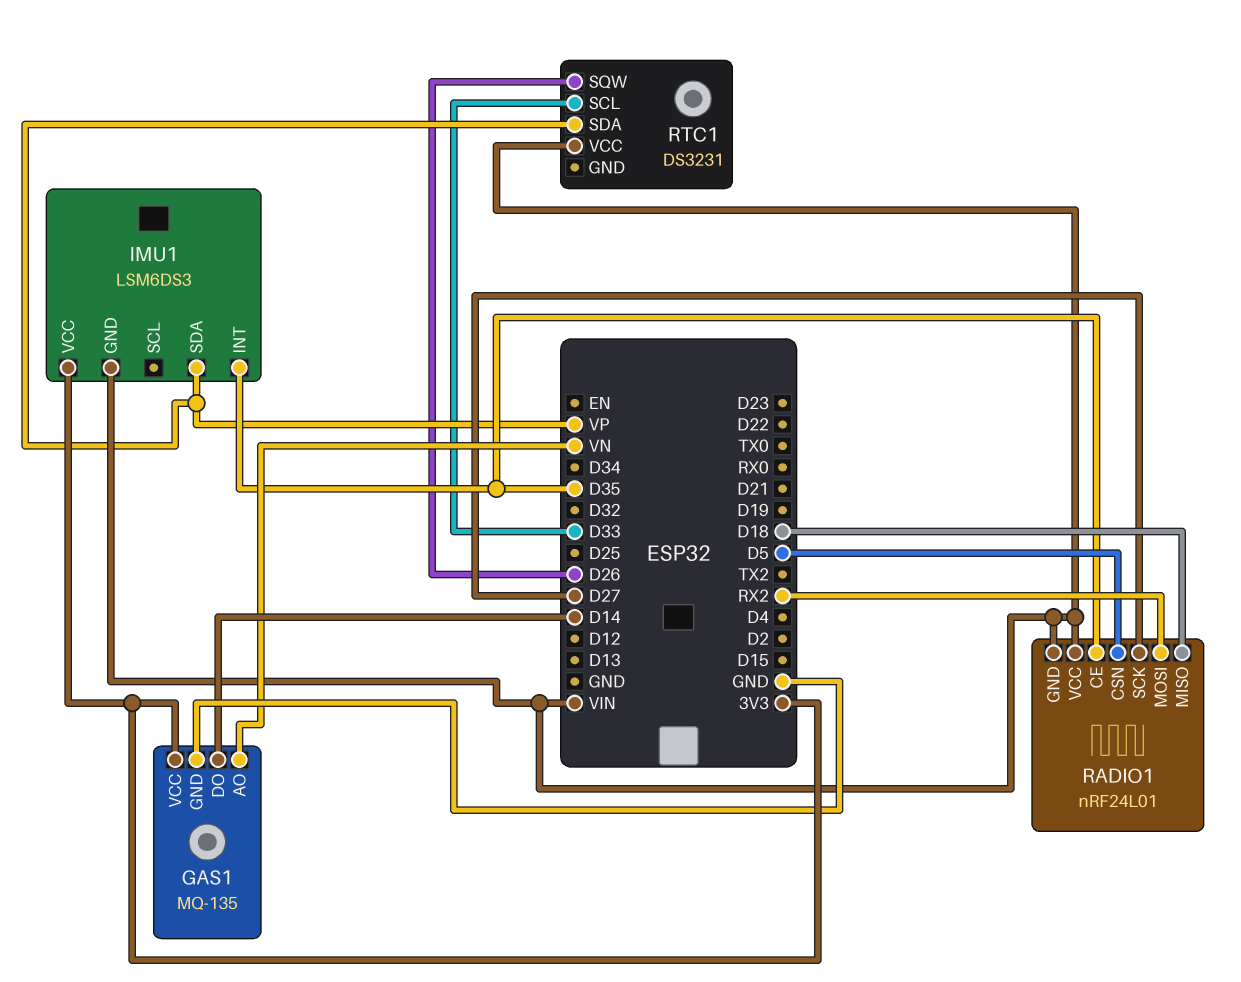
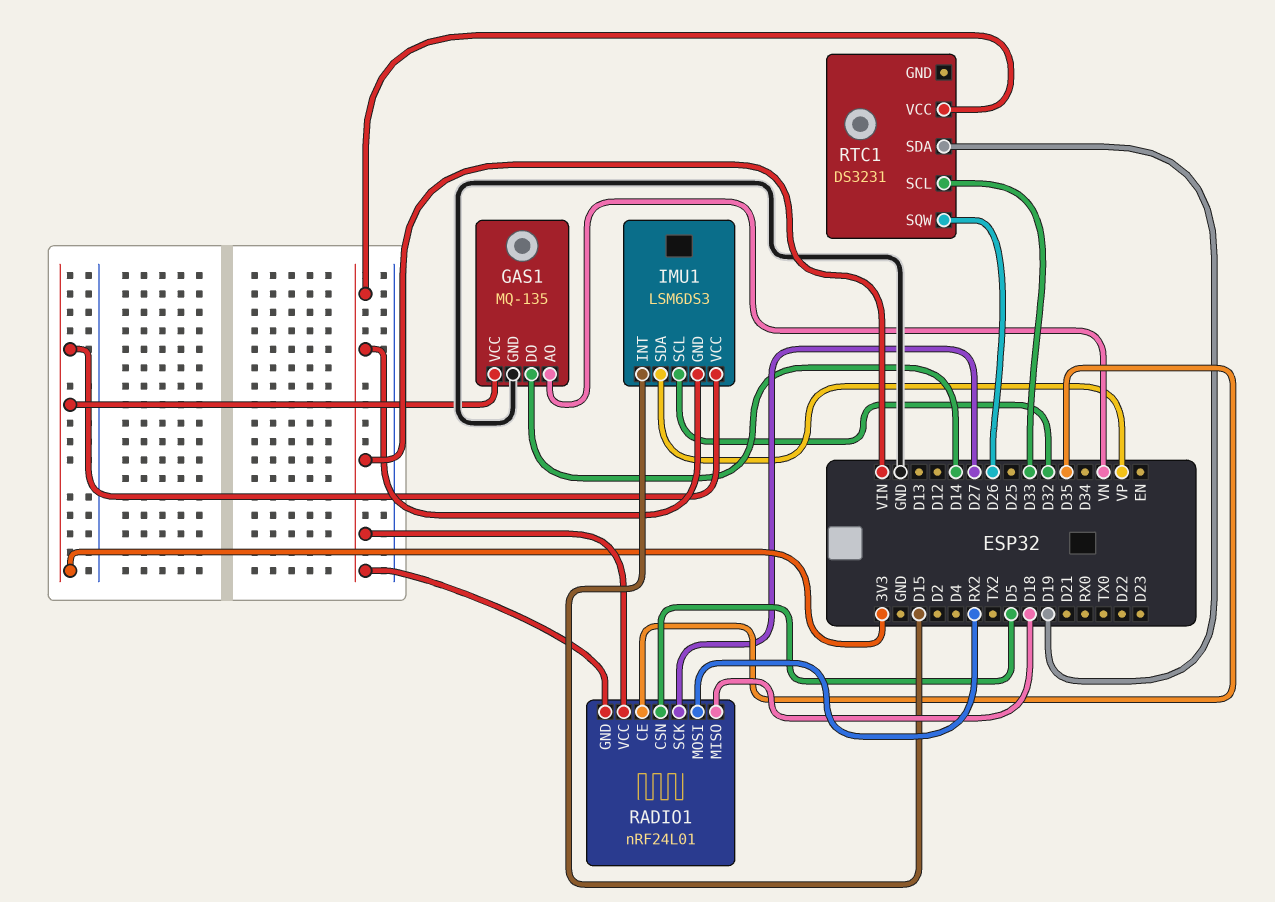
IMU1 pin INT: D35 -> D15
IMU1 pin SCL: none -> D32
RTC1 pin SDA: VP -> D19

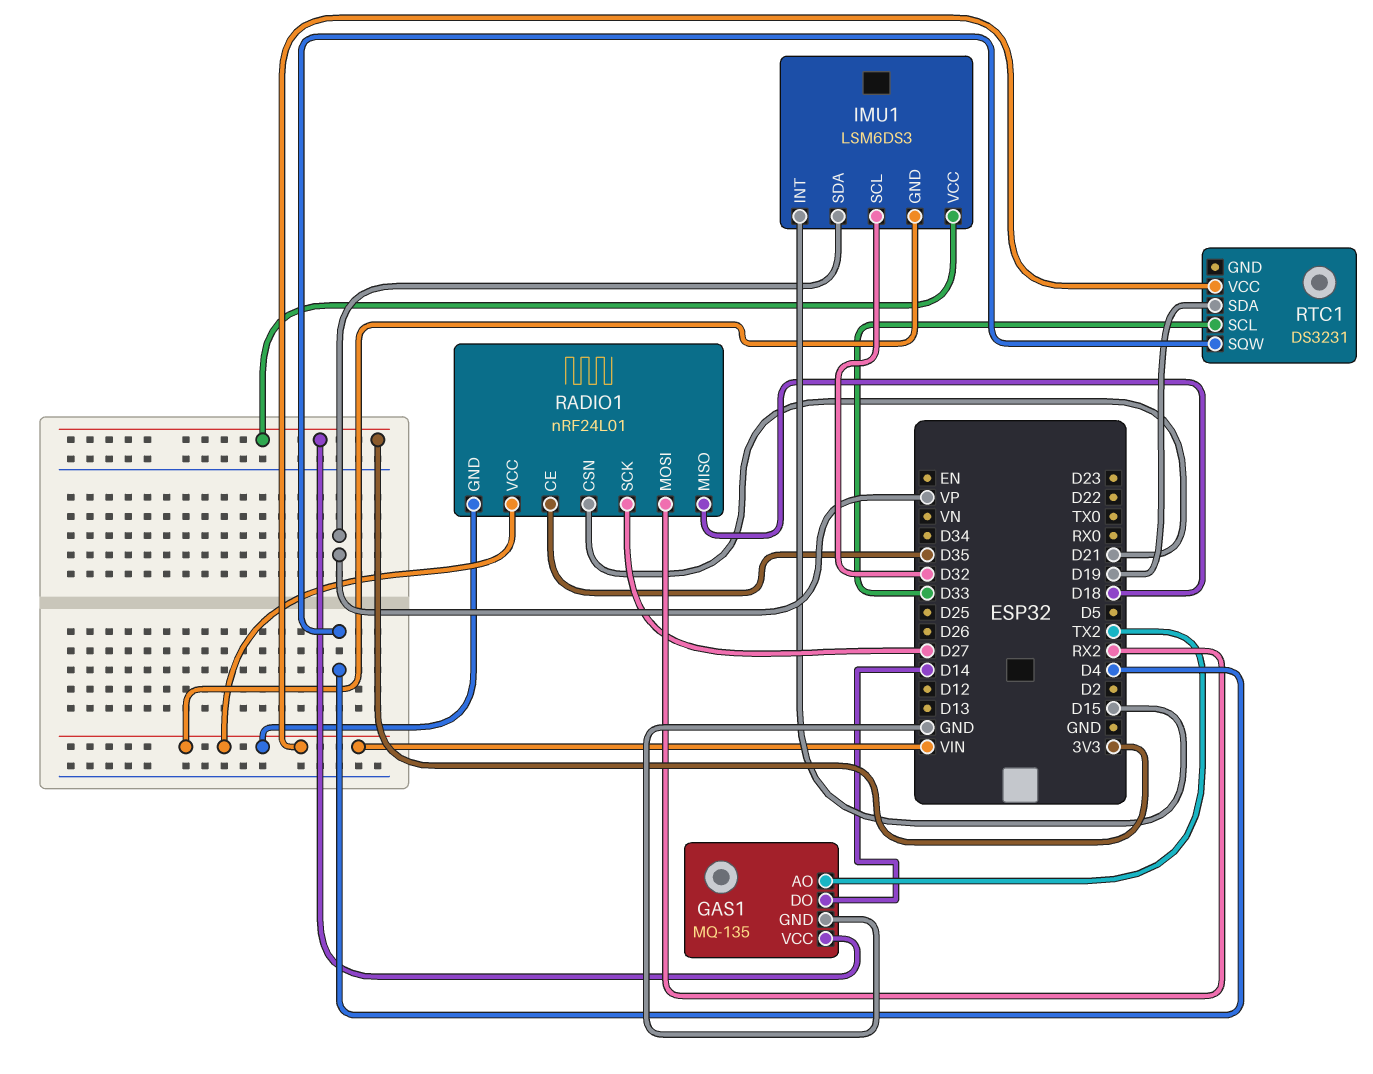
GAS1 pin AO: VN -> TX2
RADIO1 pin CSN: D5 -> D21
RTC1 pin SQW: D26 -> D4

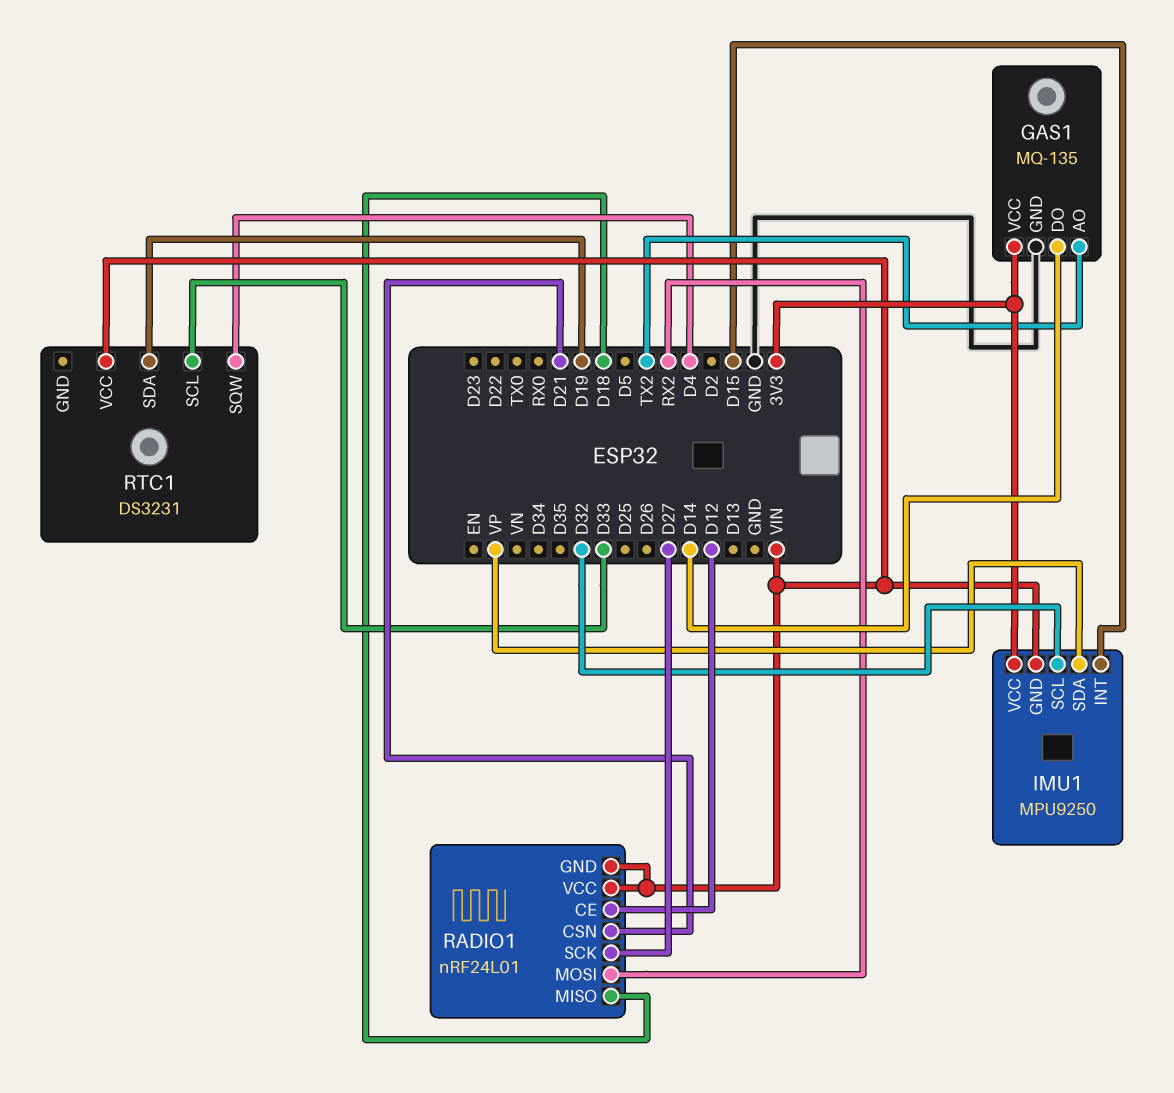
IMU1: LSM6DS3 -> MPU9250
RADIO1 pin CE: D35 -> D12

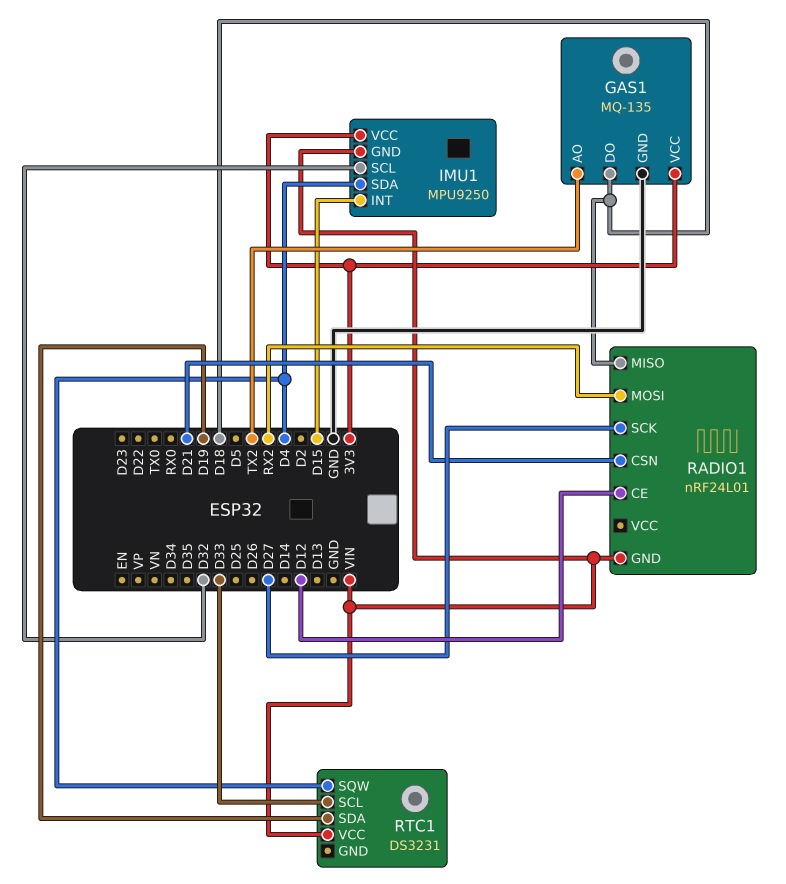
GAS1 pin DO: D14 -> D18
IMU1 pin SDA: VP -> D4
RADIO1 pin VCC: VIN -> none

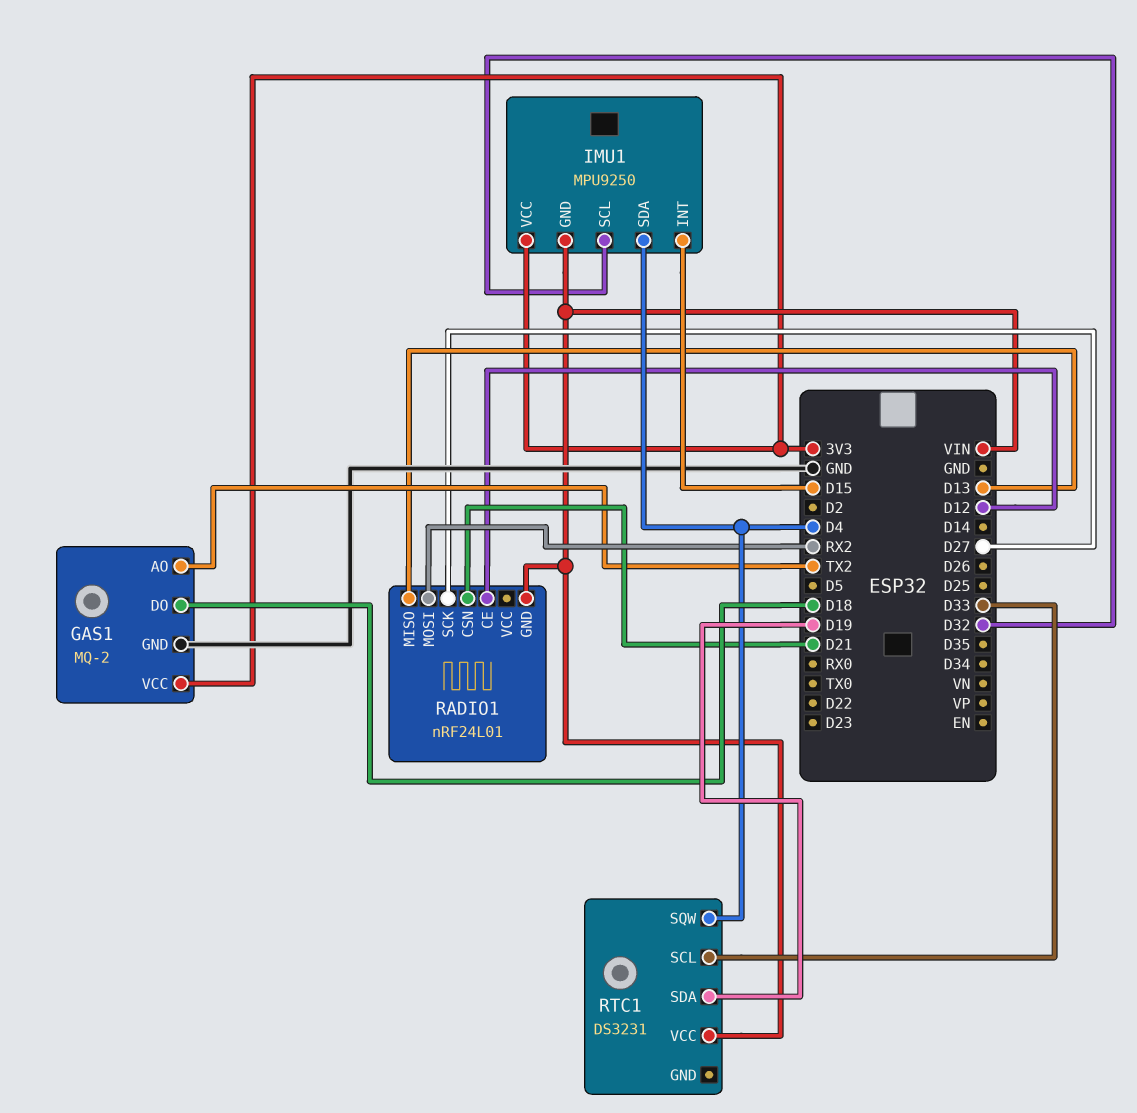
GAS1: MQ-135 -> MQ-2
RADIO1 pin MISO: D18 -> D13

